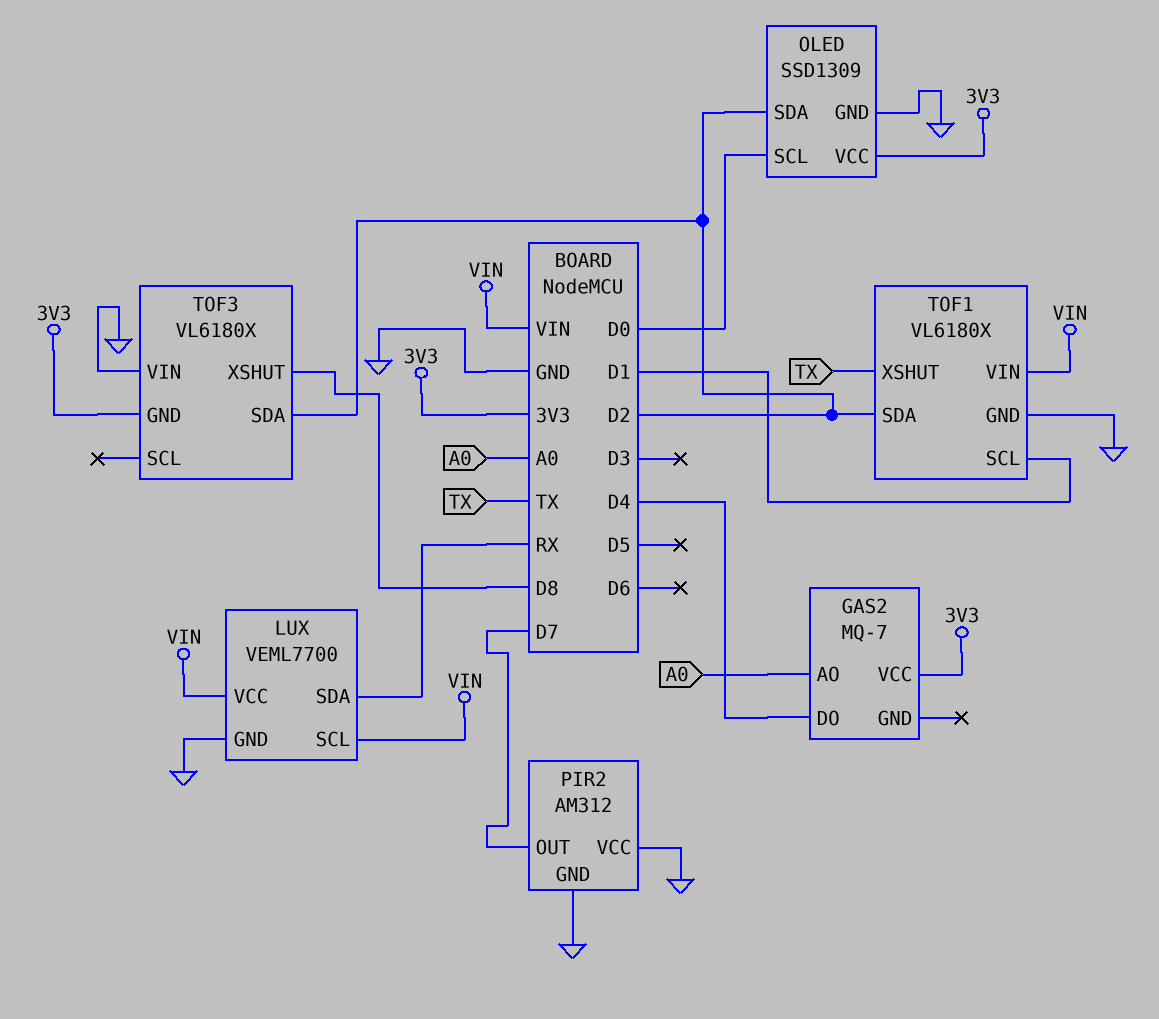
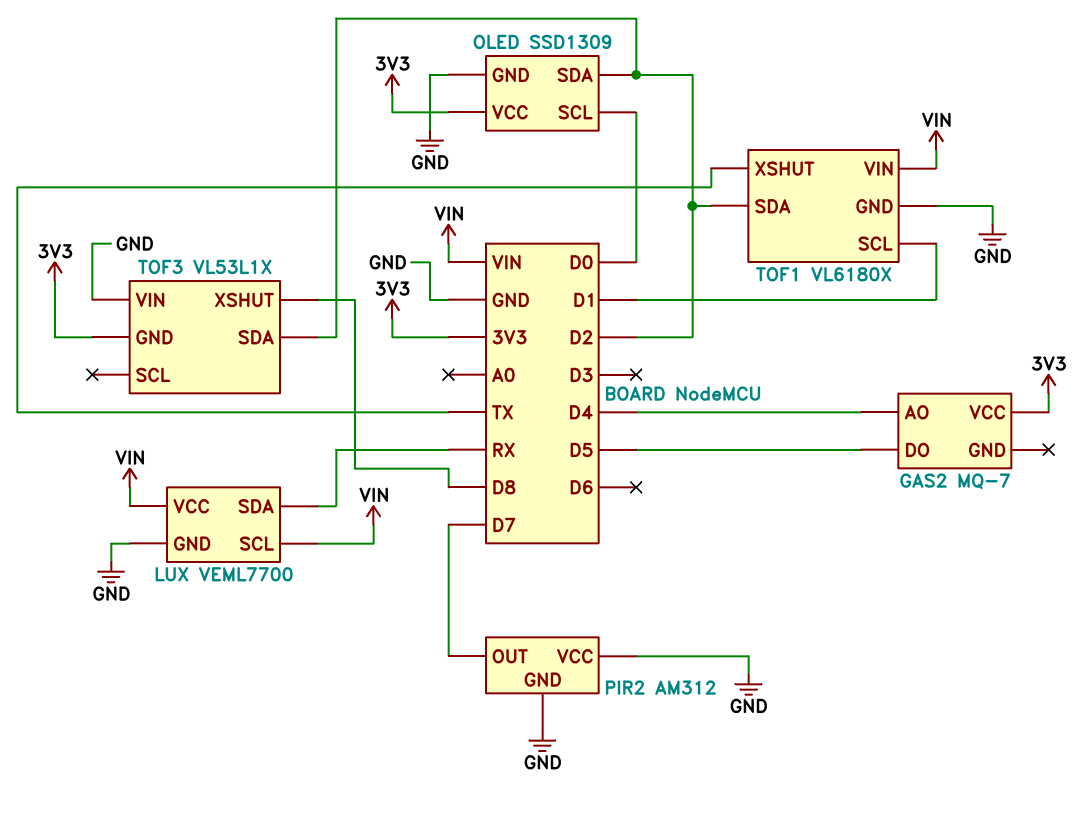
GAS2 pin AO: A0 -> D4
GAS2 pin DO: D4 -> D5
TOF3: VL6180X -> VL53L1X

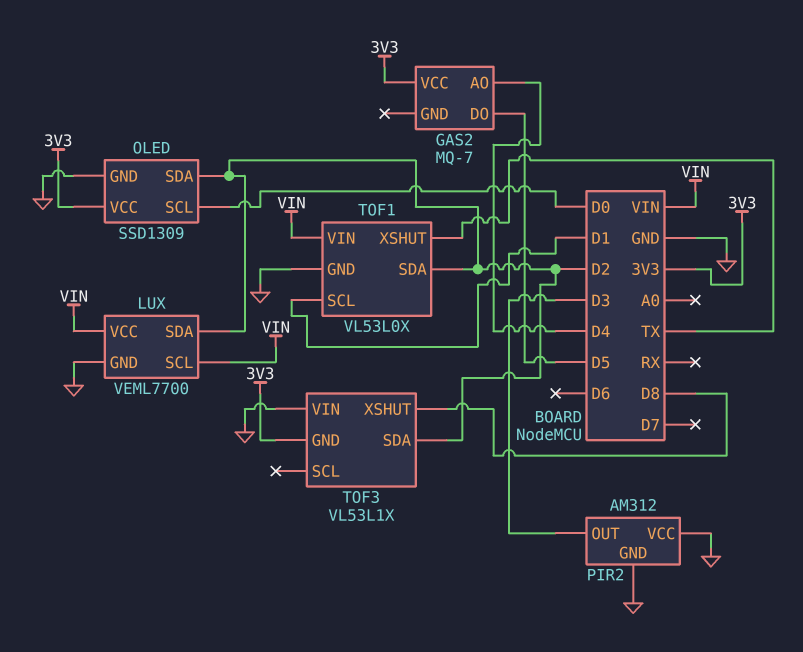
LUX pin SDA: RX -> D2
PIR2 pin OUT: D7 -> D3
TOF1: VL6180X -> VL53L0X

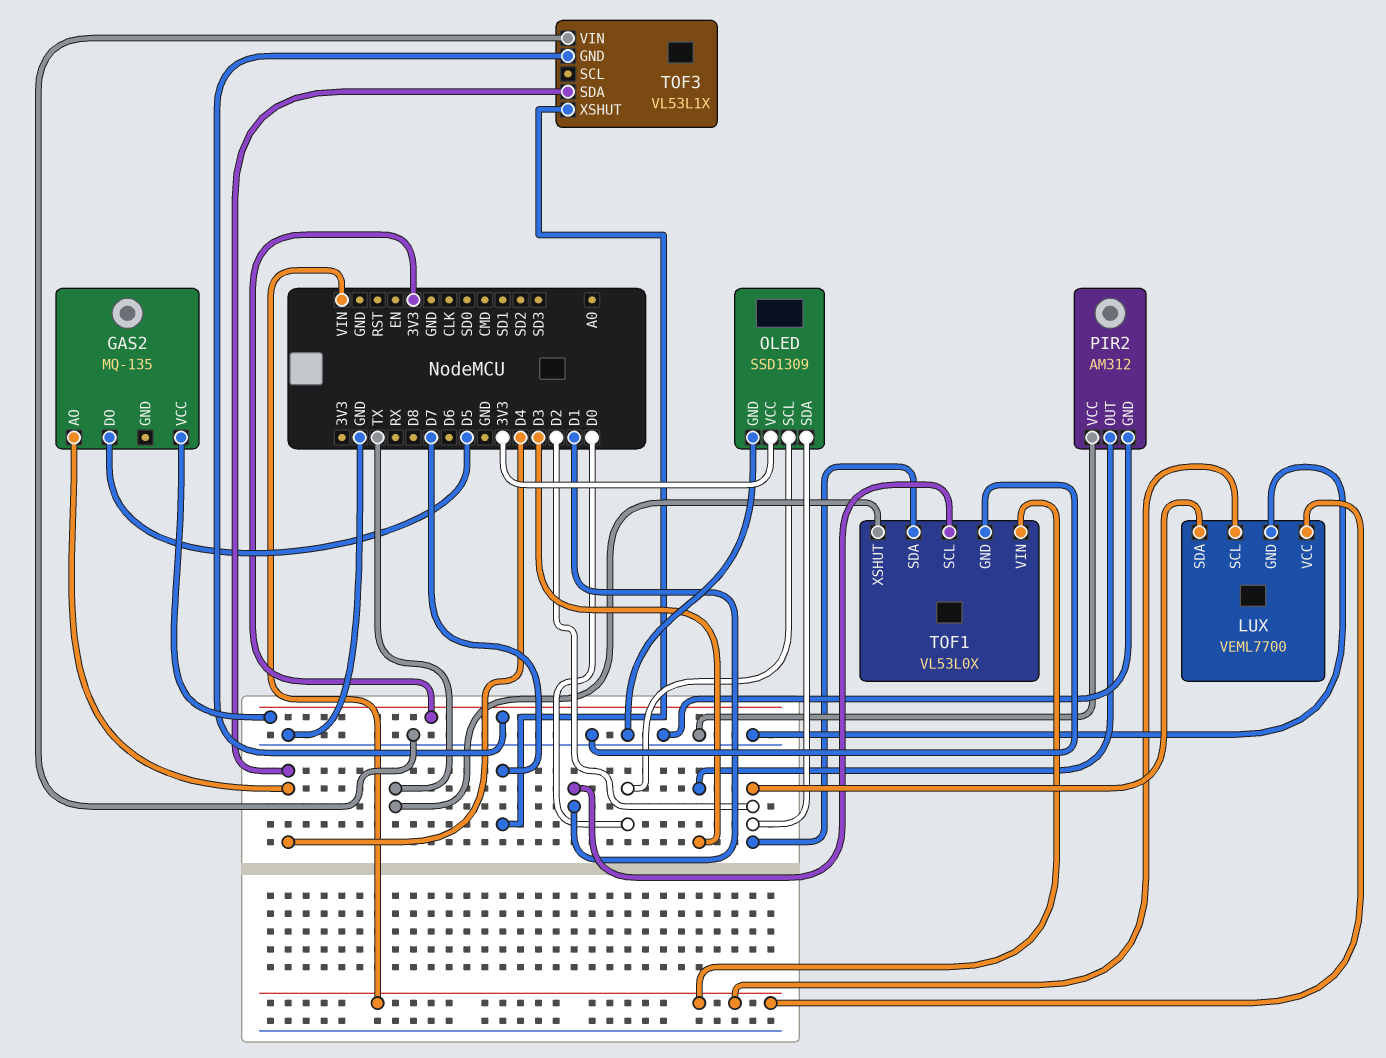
GAS2: MQ-7 -> MQ-135
TOF3 pin SDA: D2 -> D4
TOF3 pin XSHUT: D8 -> D7

